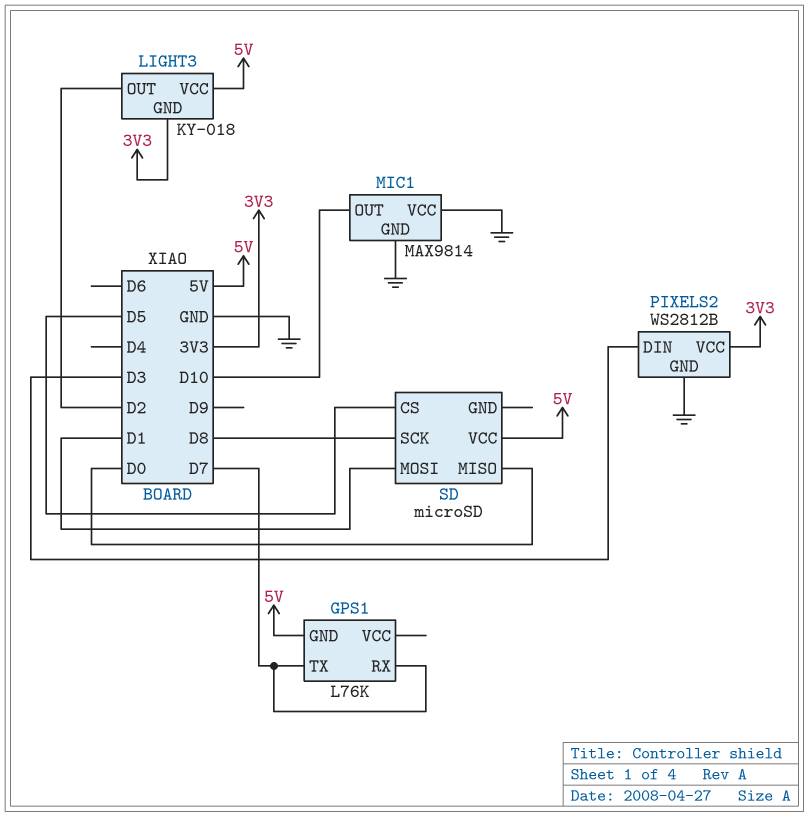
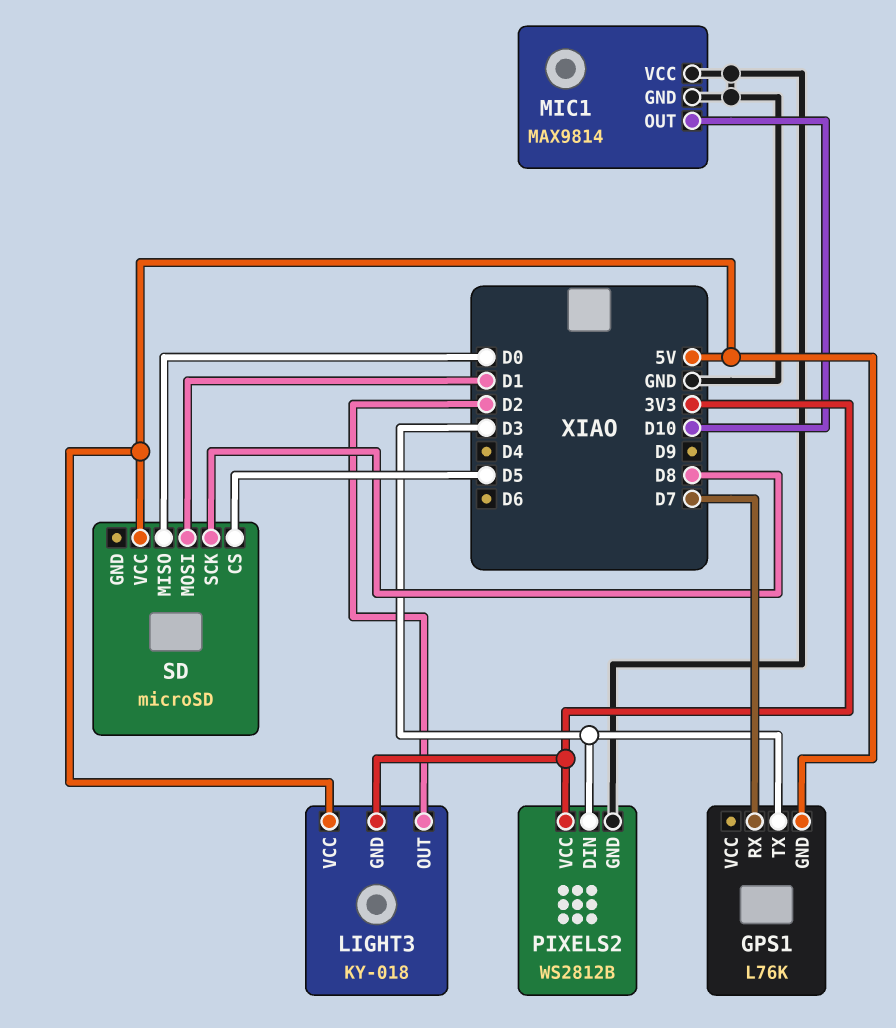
GPS1 pin TX: D7 -> D3

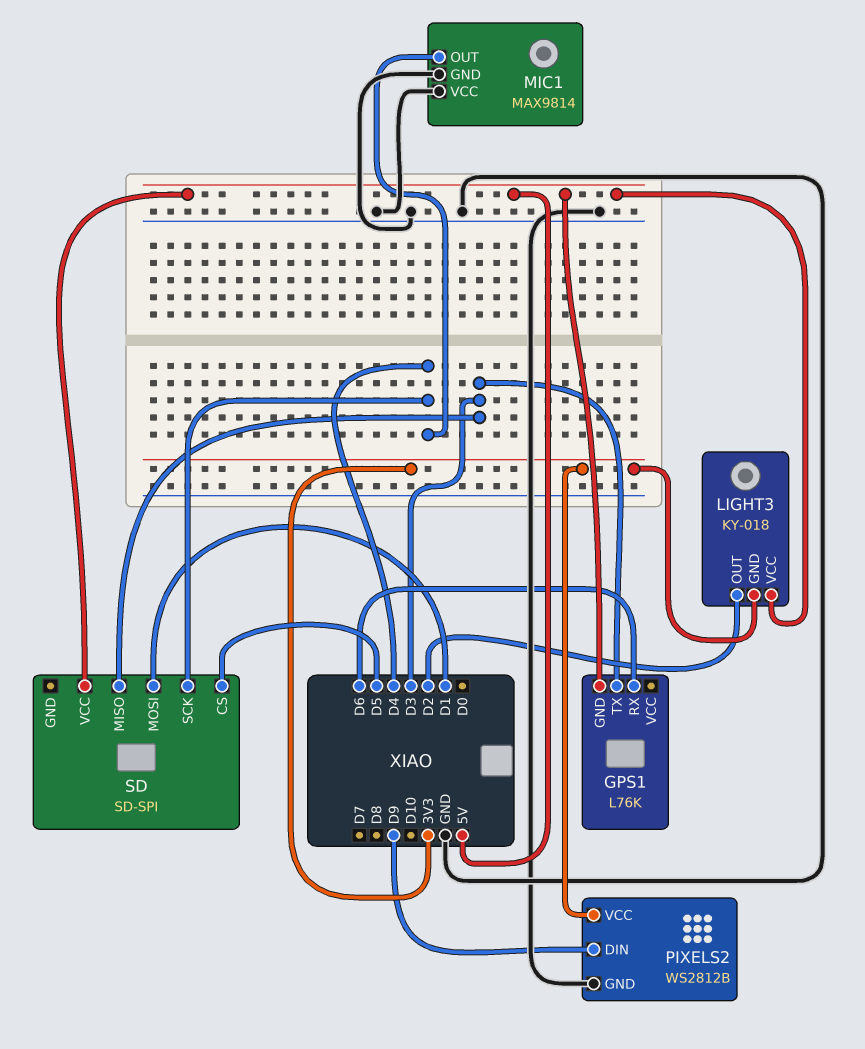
GPS1 pin RX: D7 -> D6
MIC1 pin OUT: D10 -> D4
PIXELS2 pin DIN: D3 -> D9
SD: microSD -> SD-SPI
SD pin MISO: D0 -> D3
SD pin SCK: D8 -> D4

